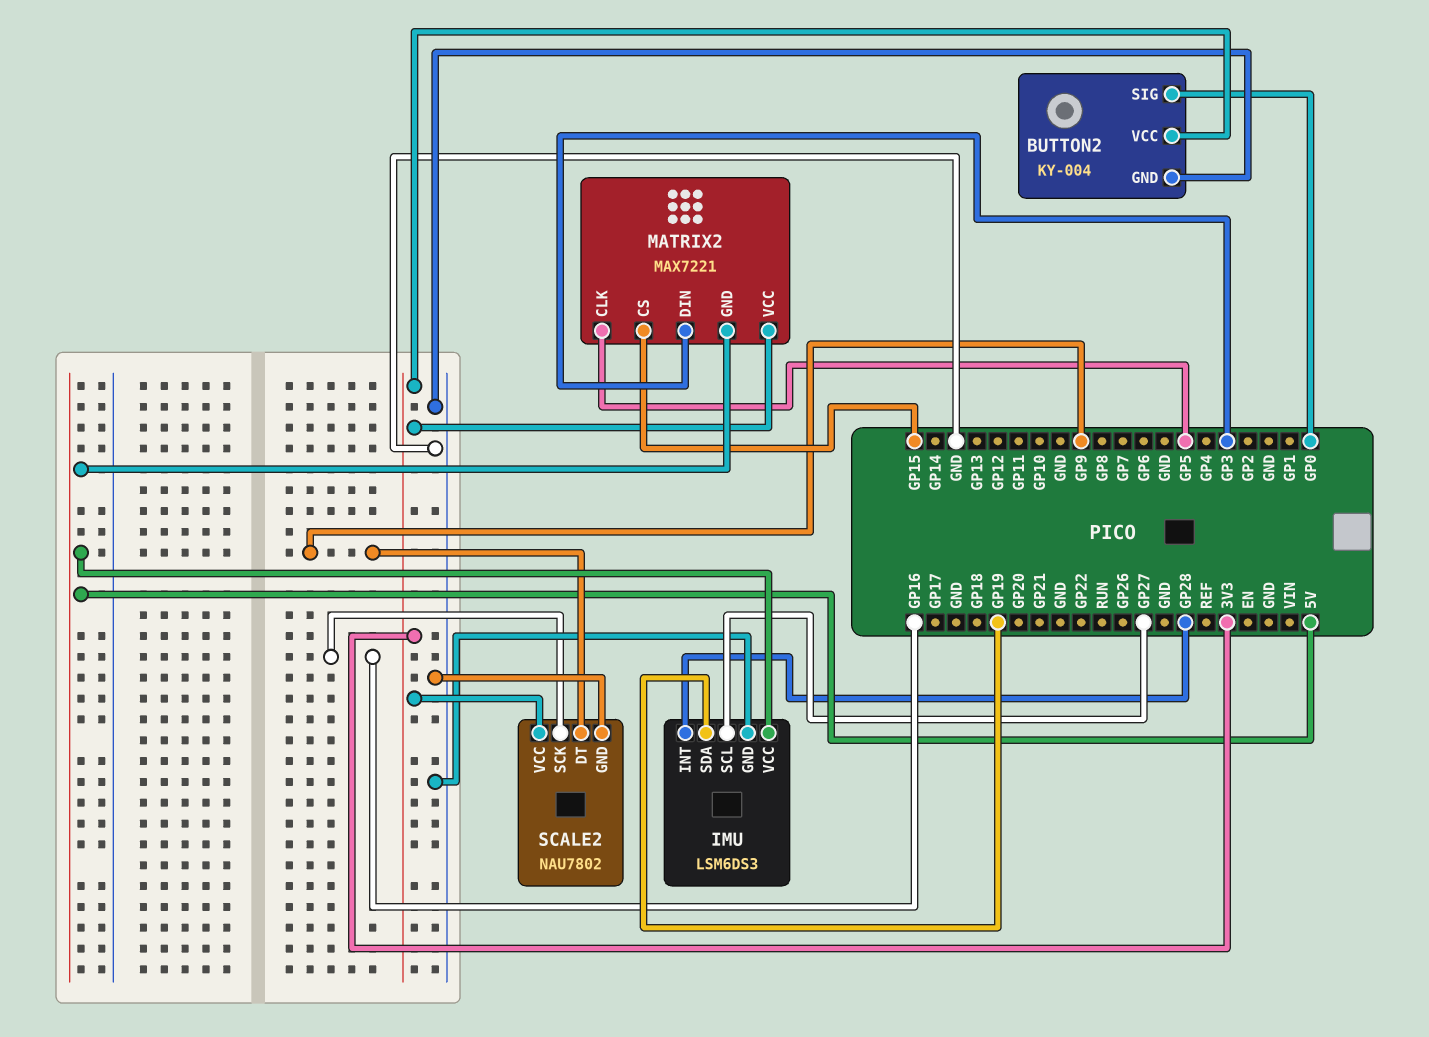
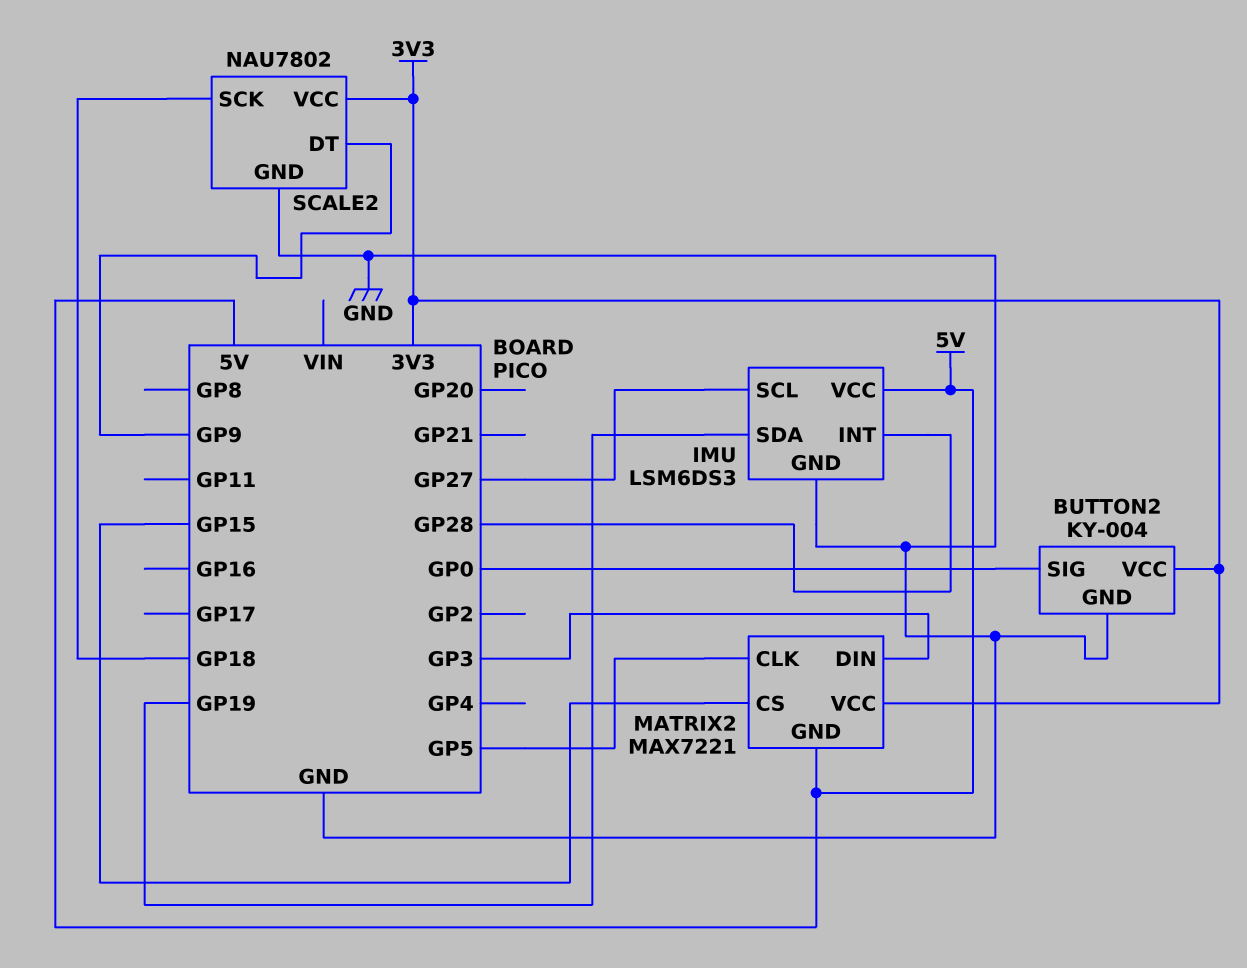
SCALE2 pin SCK: GP16 -> GP18

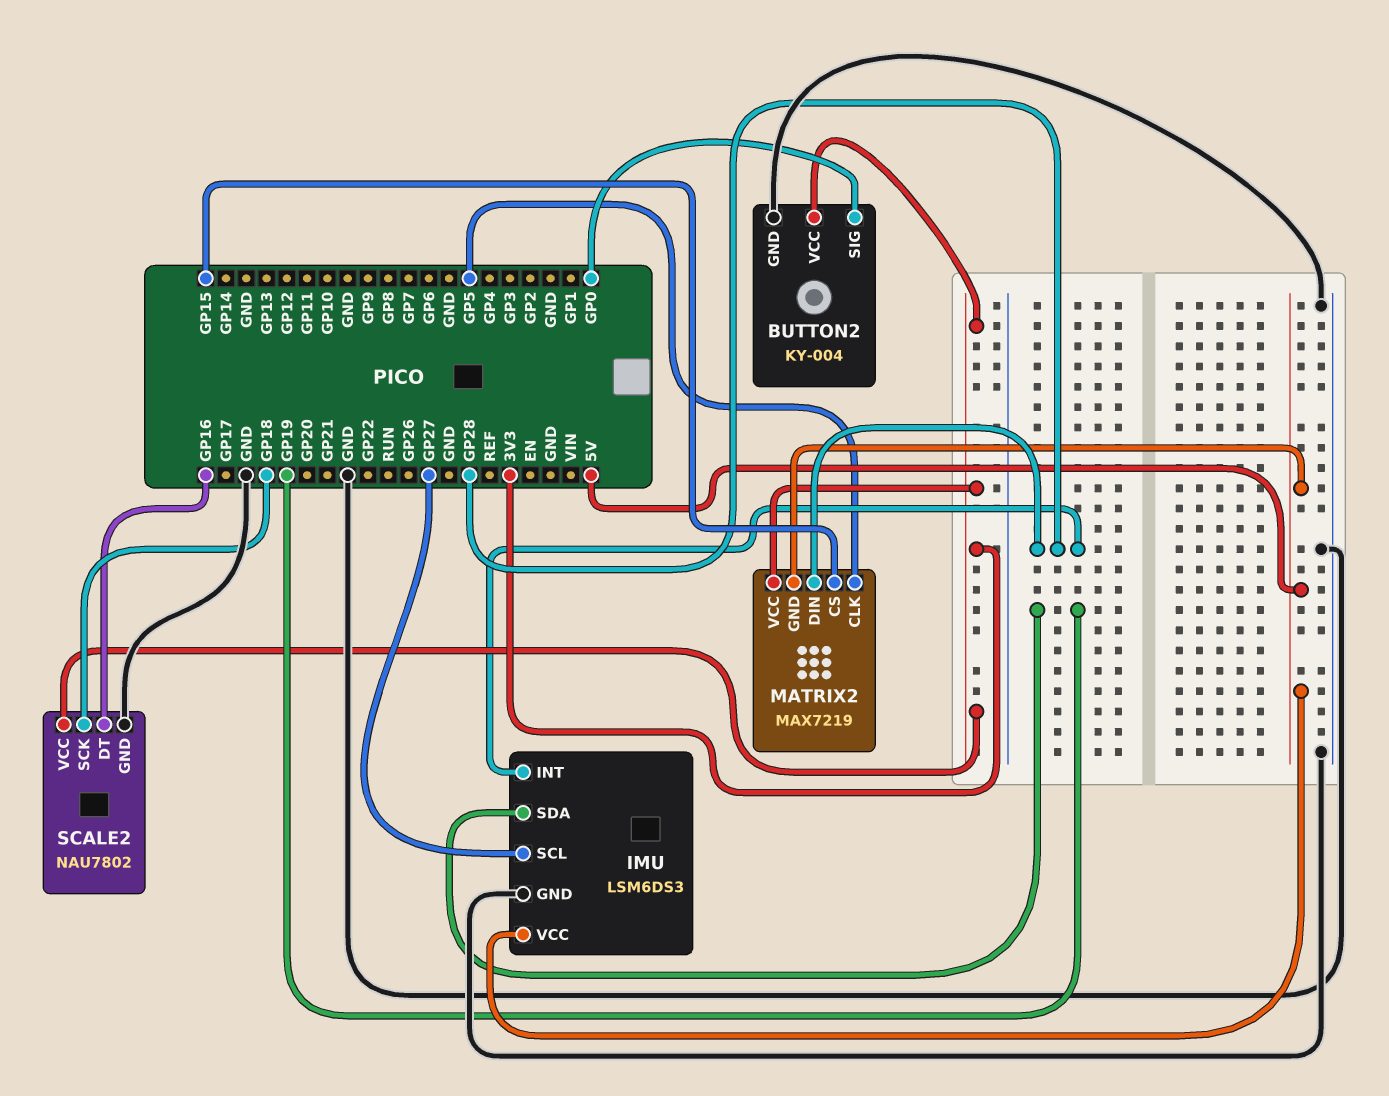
MATRIX2: MAX7221 -> MAX7219
MATRIX2 pin DIN: GP3 -> GP28
SCALE2 pin DT: GP9 -> GP16

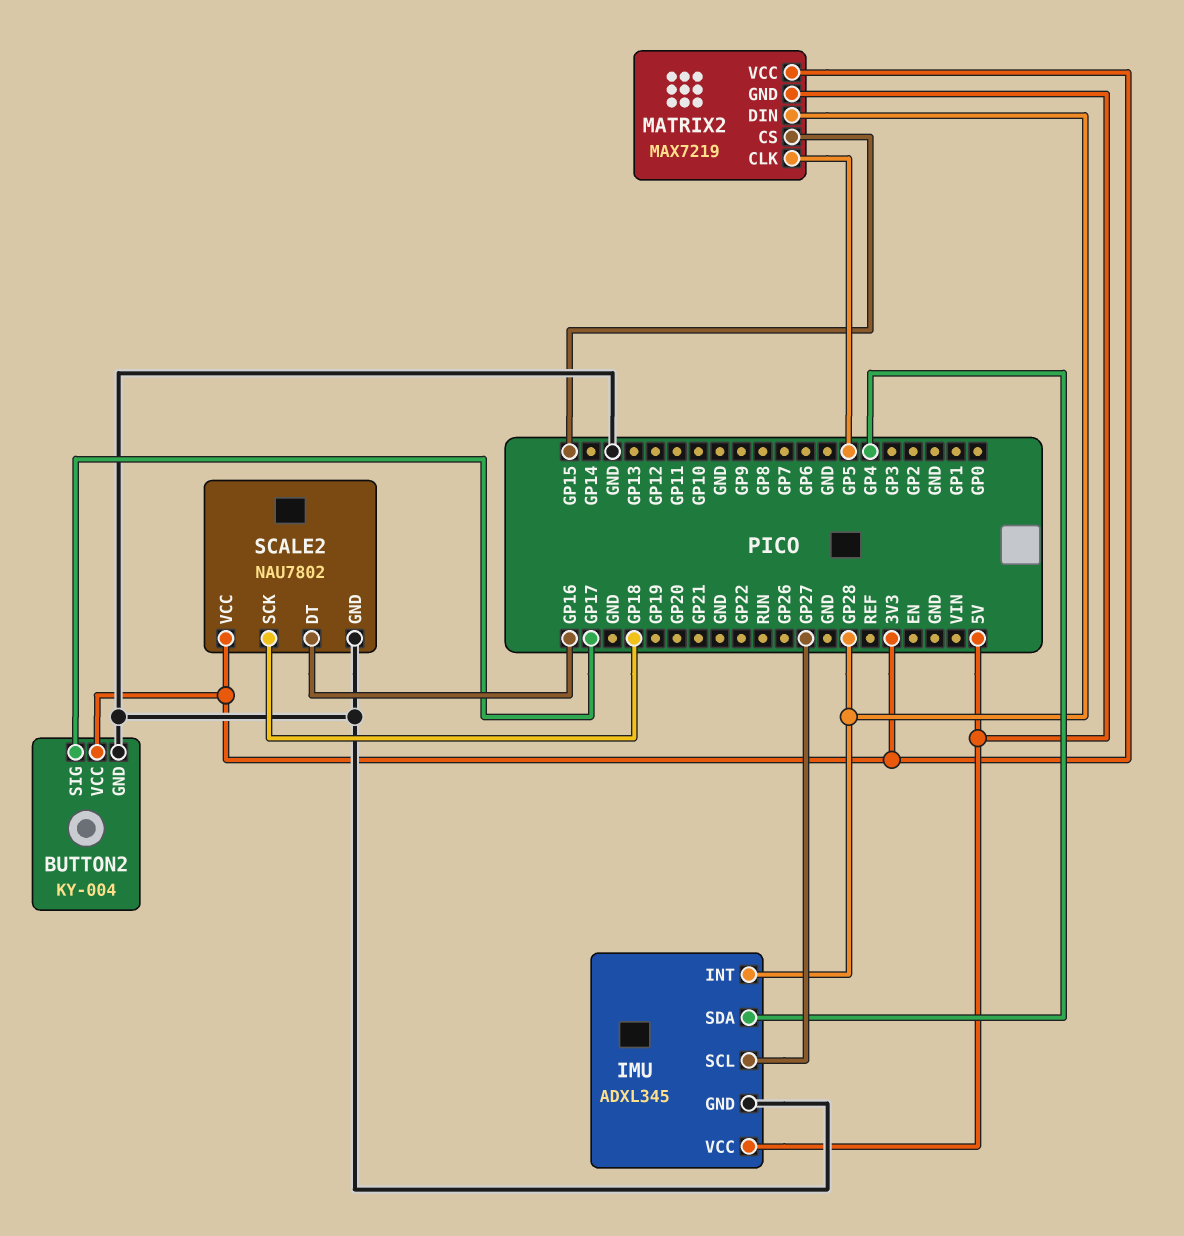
BUTTON2 pin SIG: GP0 -> GP17
IMU: LSM6DS3 -> ADXL345
IMU pin SDA: GP19 -> GP4

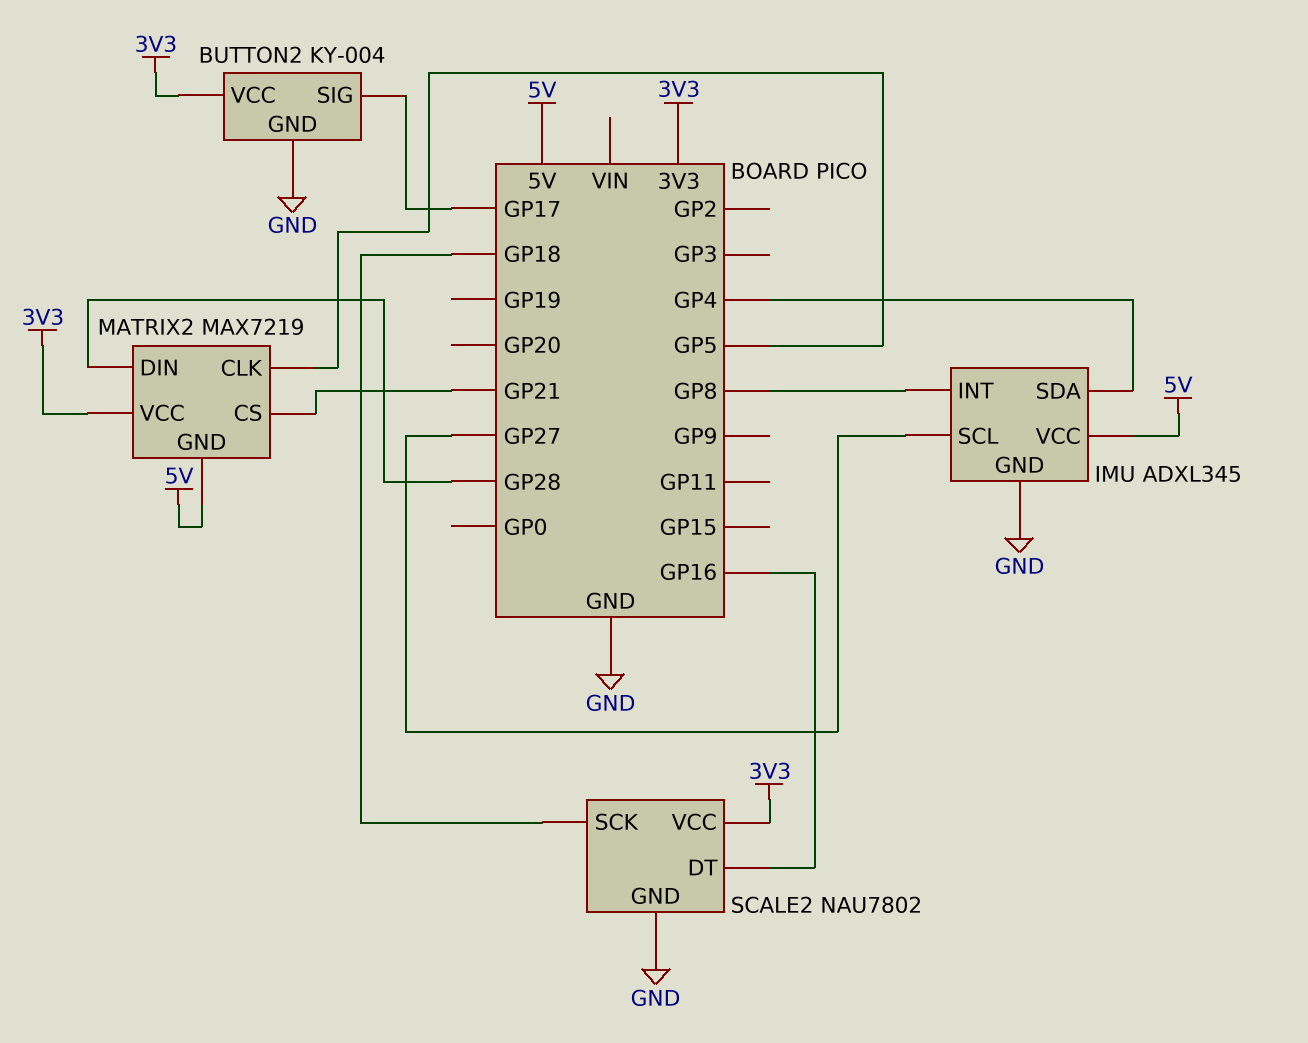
IMU pin INT: GP28 -> GP8
MATRIX2 pin CS: GP15 -> GP21

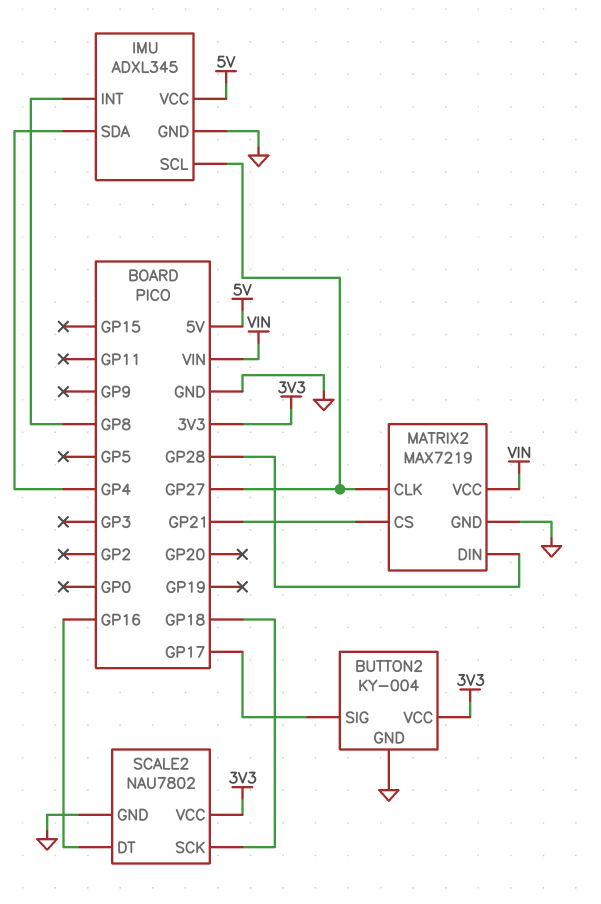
MATRIX2 pin CLK: GP5 -> GP27
MATRIX2 pin GND: 5V -> GND
MATRIX2 pin VCC: 3V3 -> VIN

